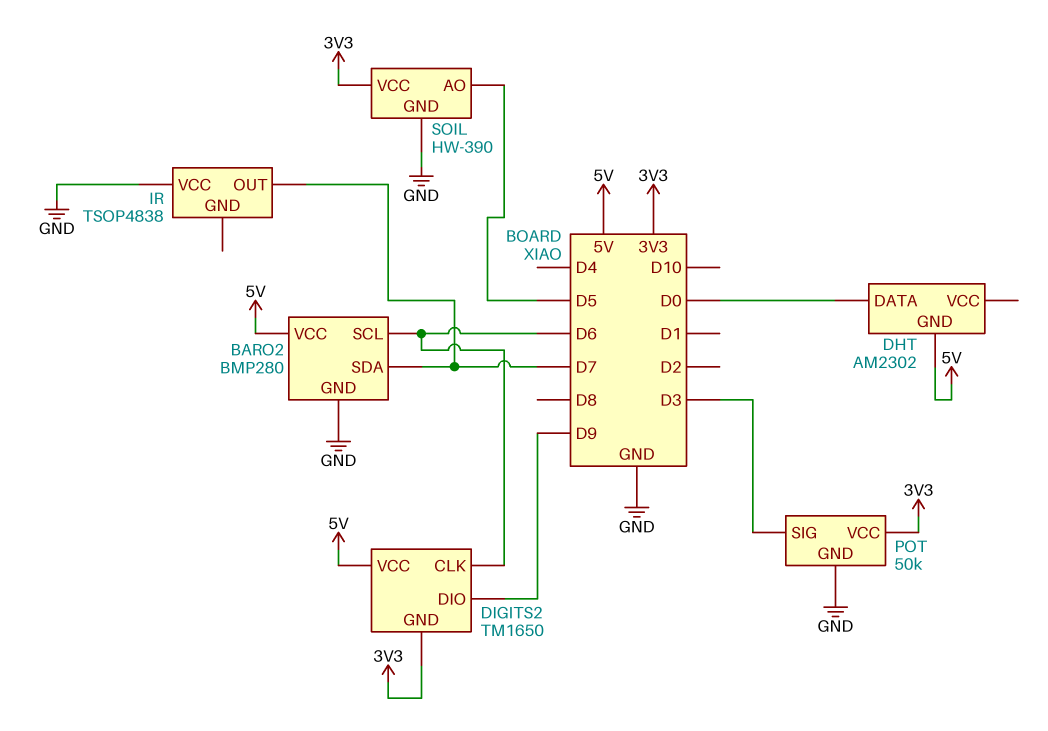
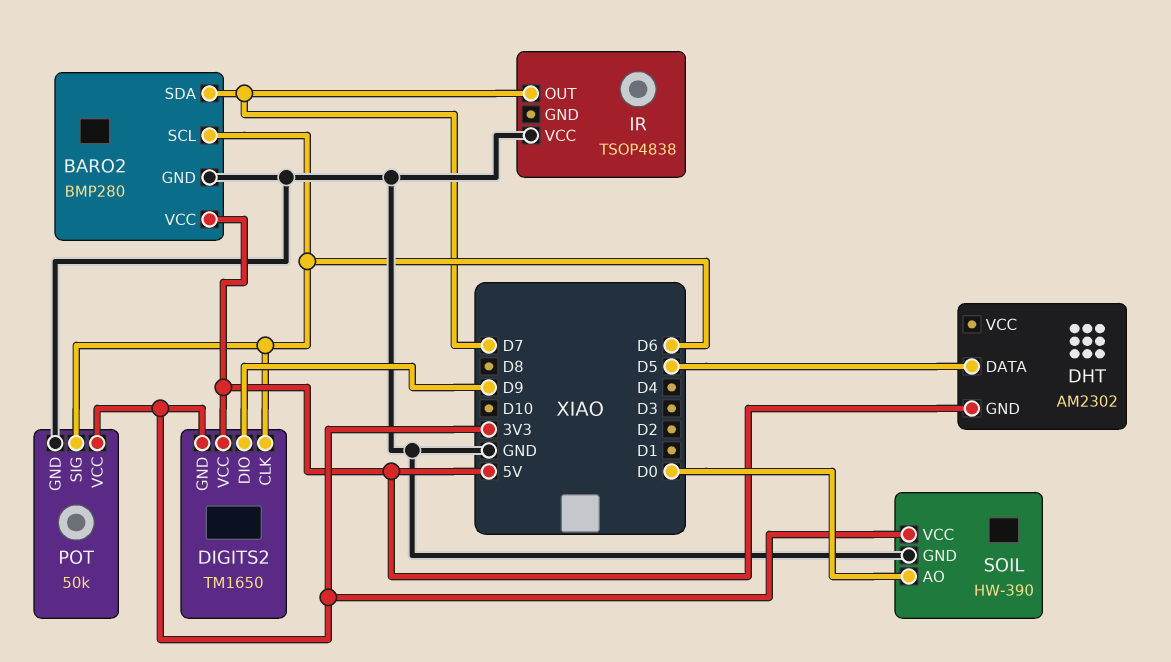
DHT pin DATA: D0 -> D5
POT pin SIG: D3 -> D6
SOIL pin AO: D5 -> D0

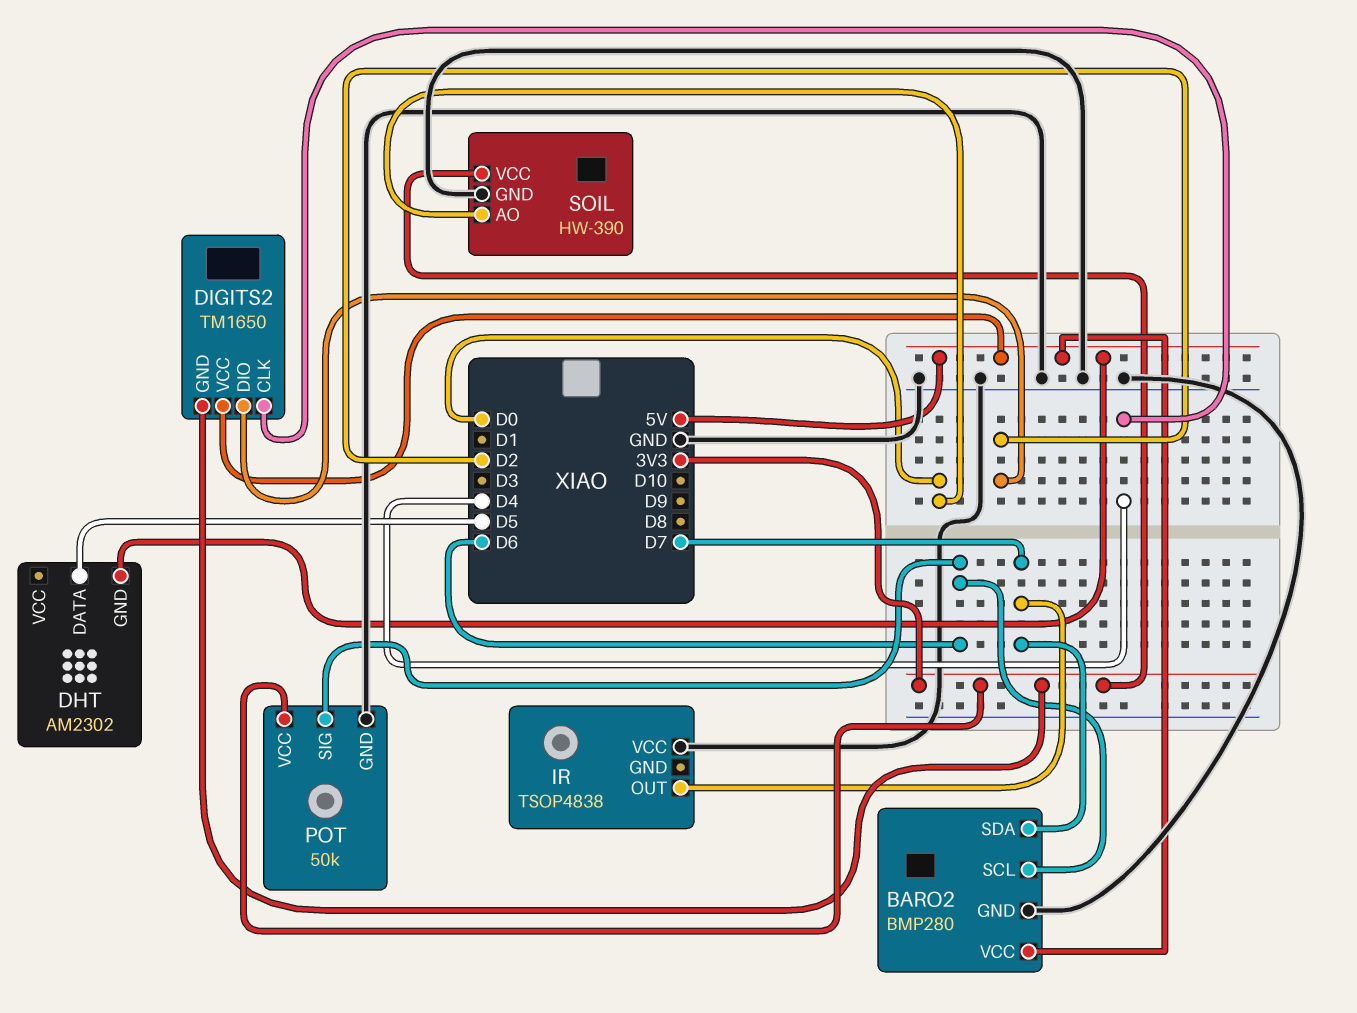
DIGITS2 pin CLK: D6 -> D4
DIGITS2 pin DIO: D9 -> D2

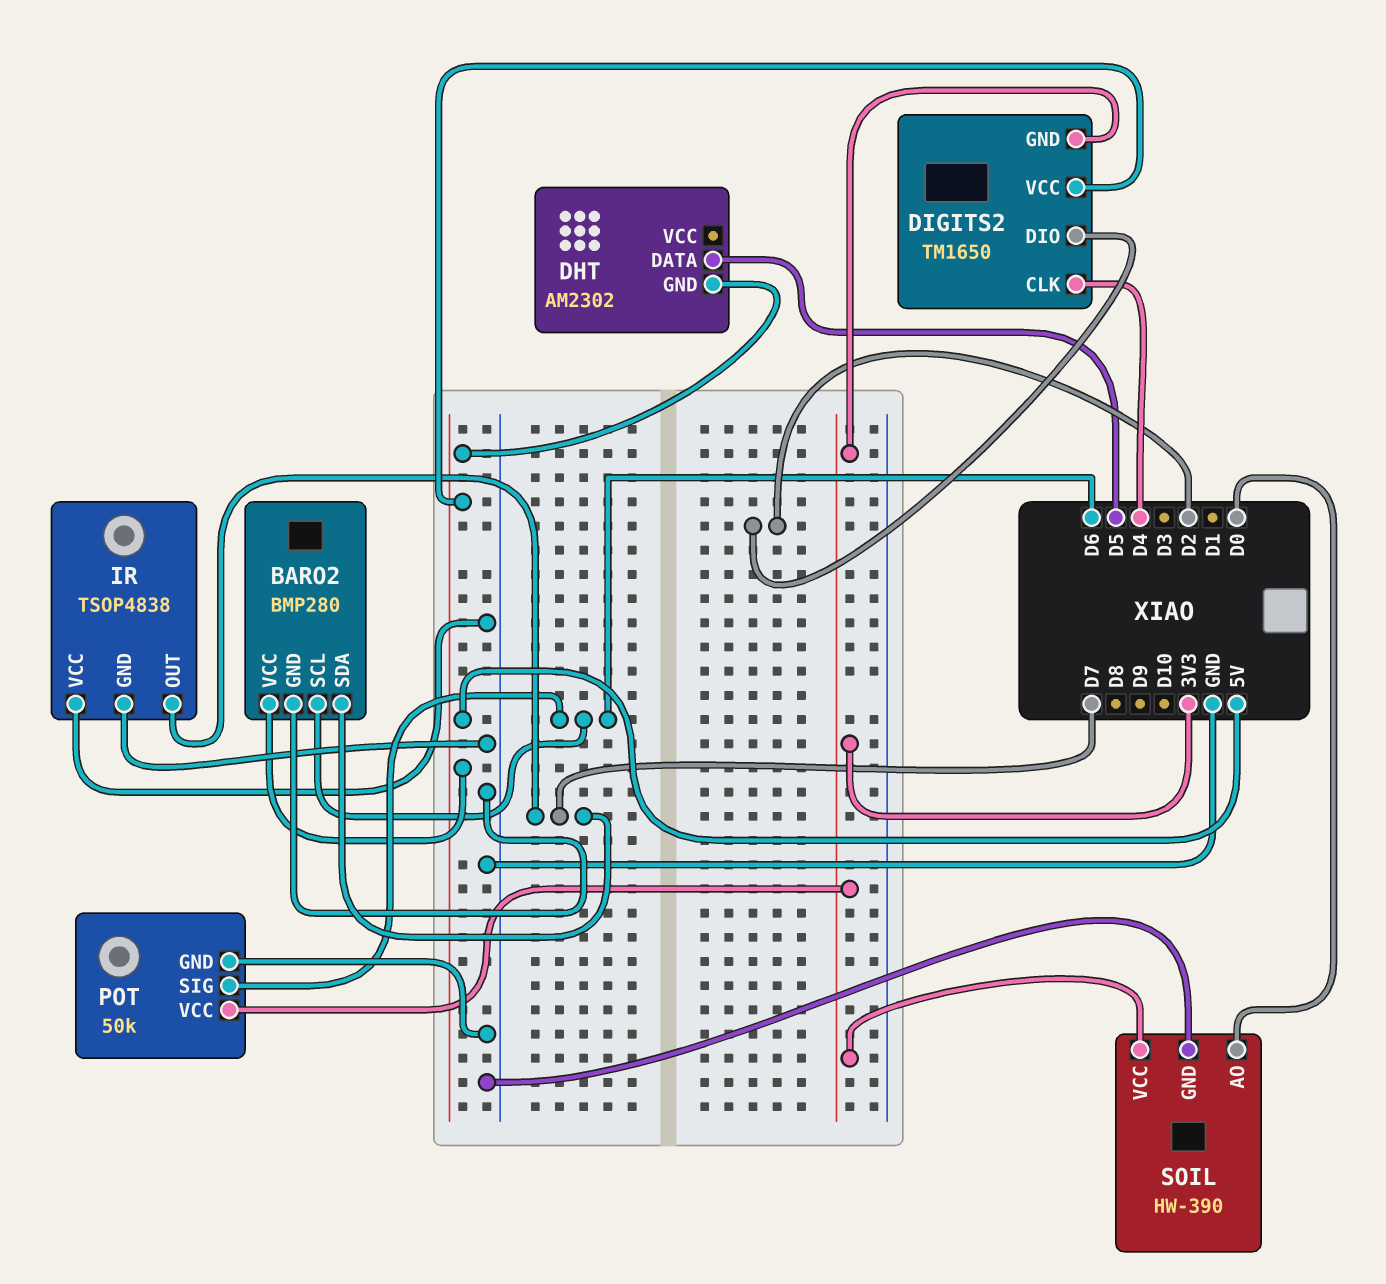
IR pin GND: none -> GND

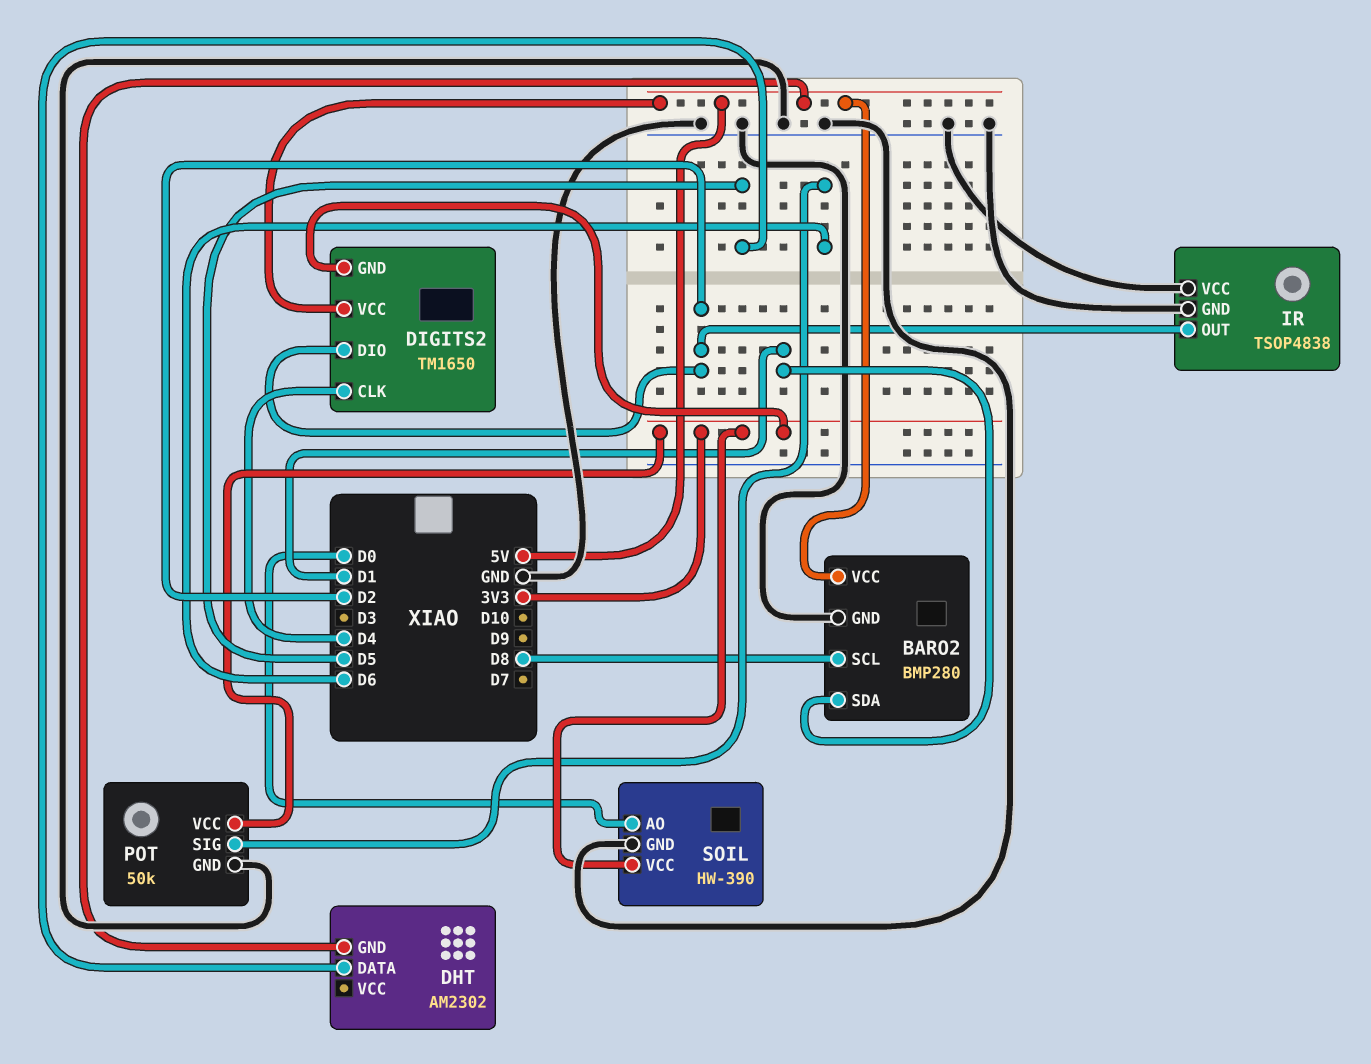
BARO2 pin SCL: D6 -> D8
BARO2 pin SDA: D7 -> D1
IR pin OUT: D7 -> D2

